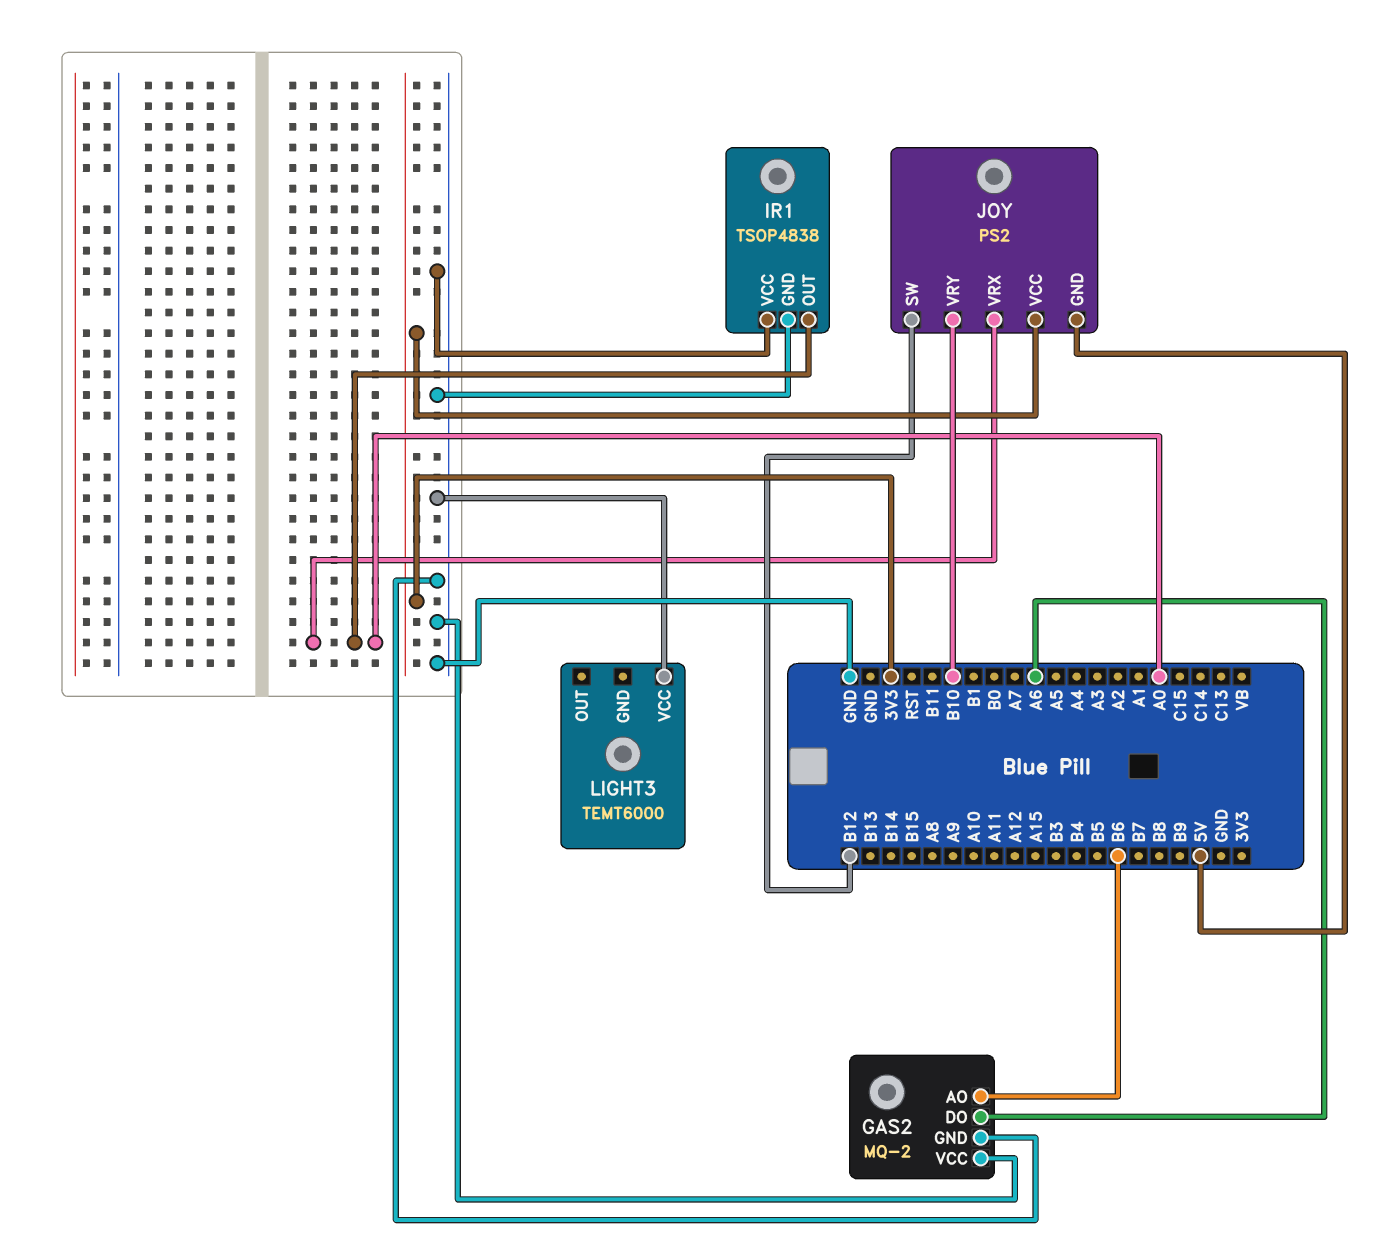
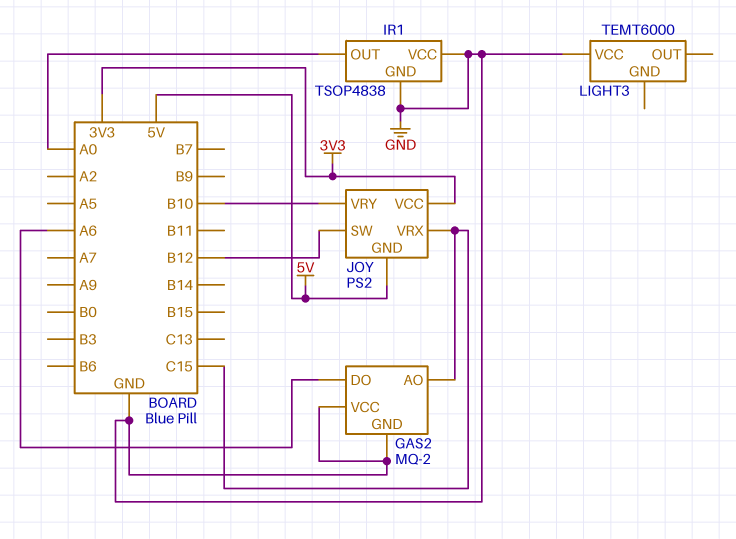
GAS2 pin AO: B6 -> C15
JOY pin VRX: A0 -> C15

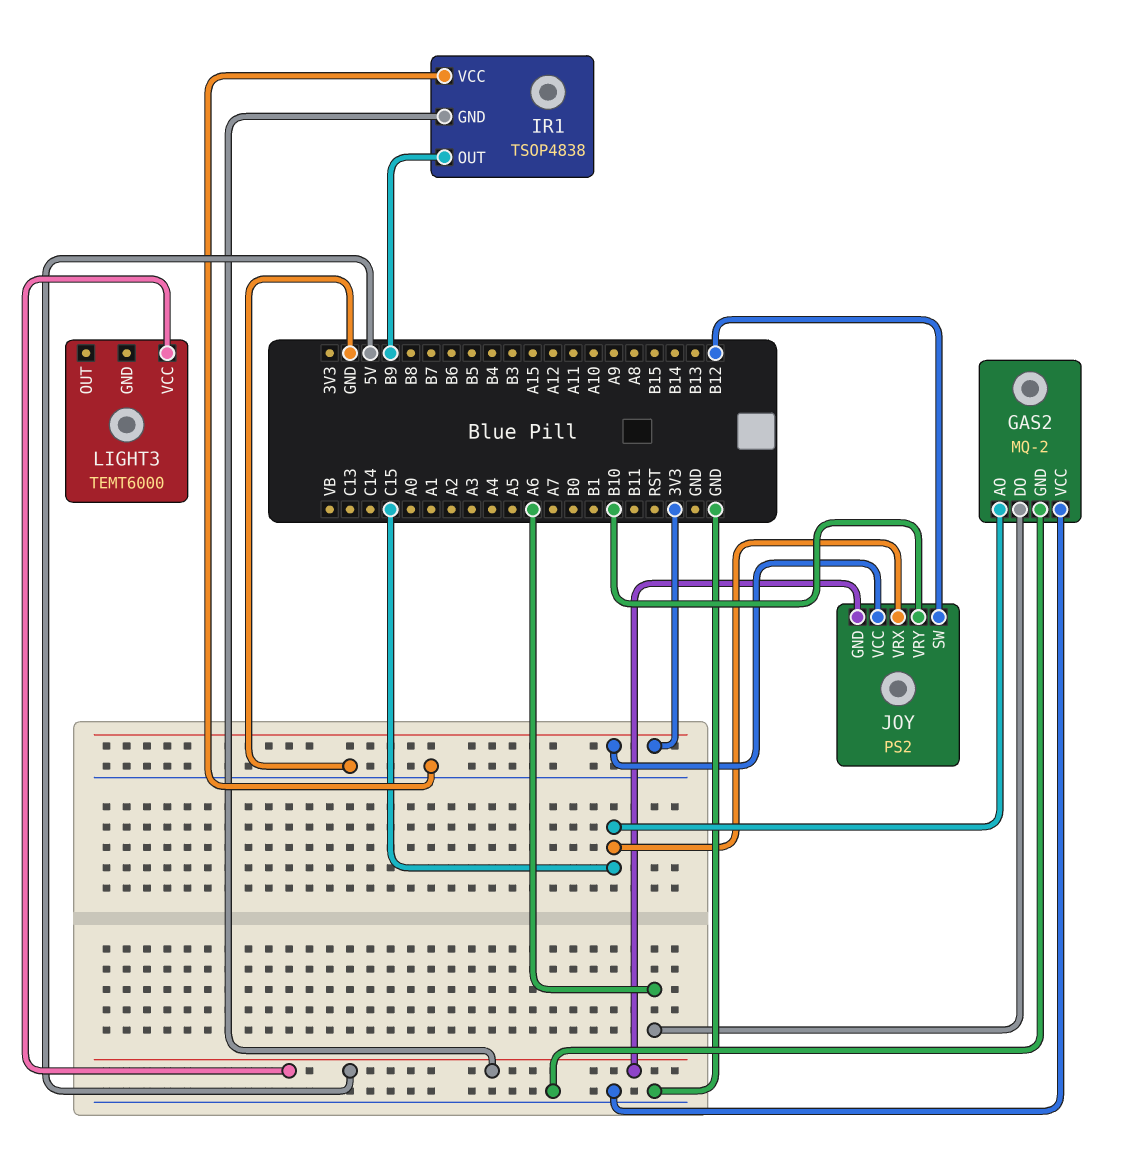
IR1 pin GND: GND -> 5V
IR1 pin OUT: A0 -> B9
LIGHT3 pin VCC: GND -> 5V

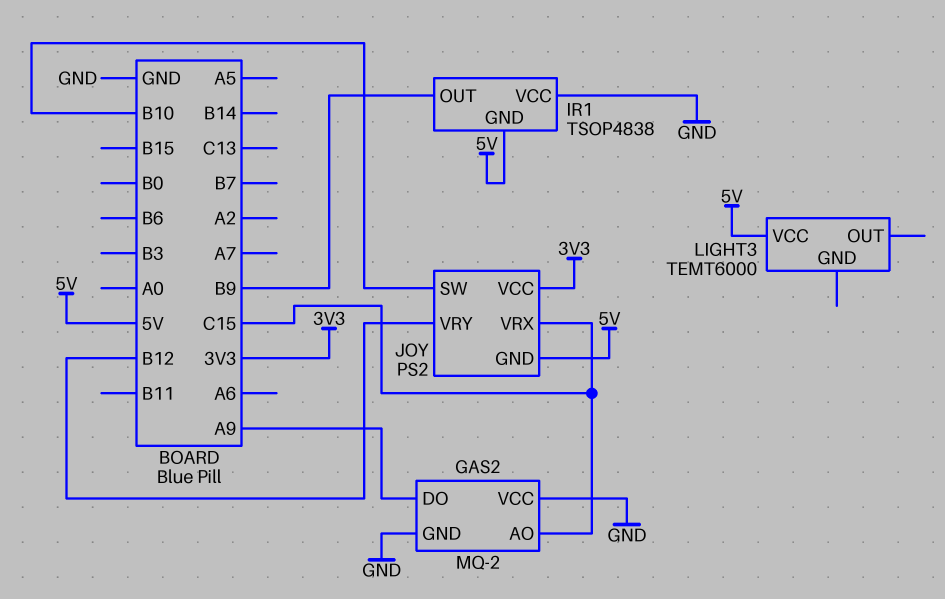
GAS2 pin DO: A6 -> A9
JOY pin SW: B12 -> B10
JOY pin VRY: B10 -> B12

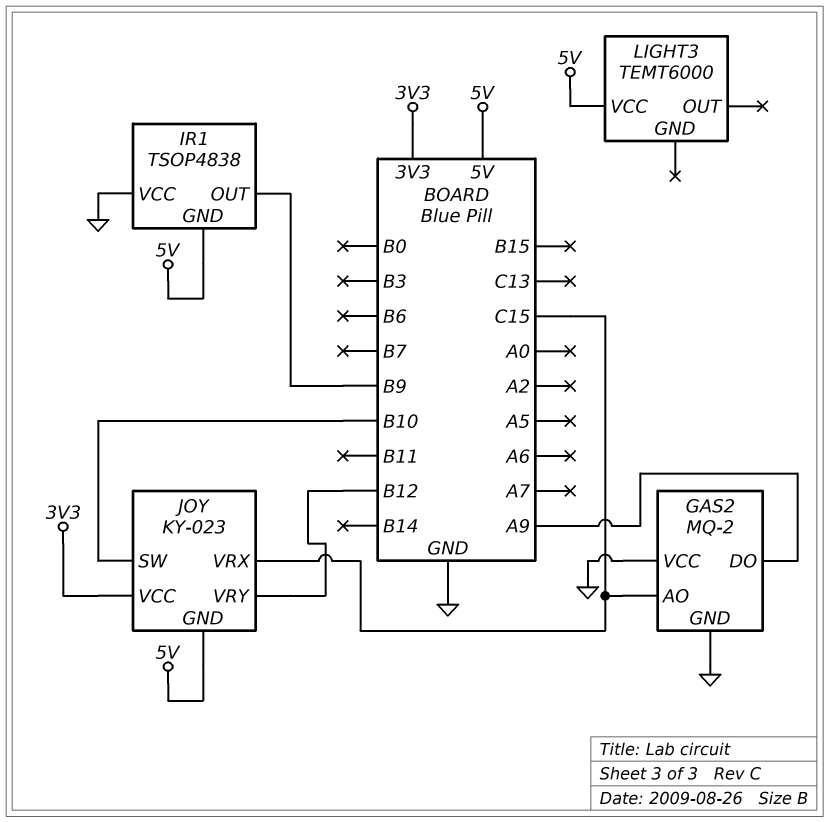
JOY: PS2 -> KY-023

